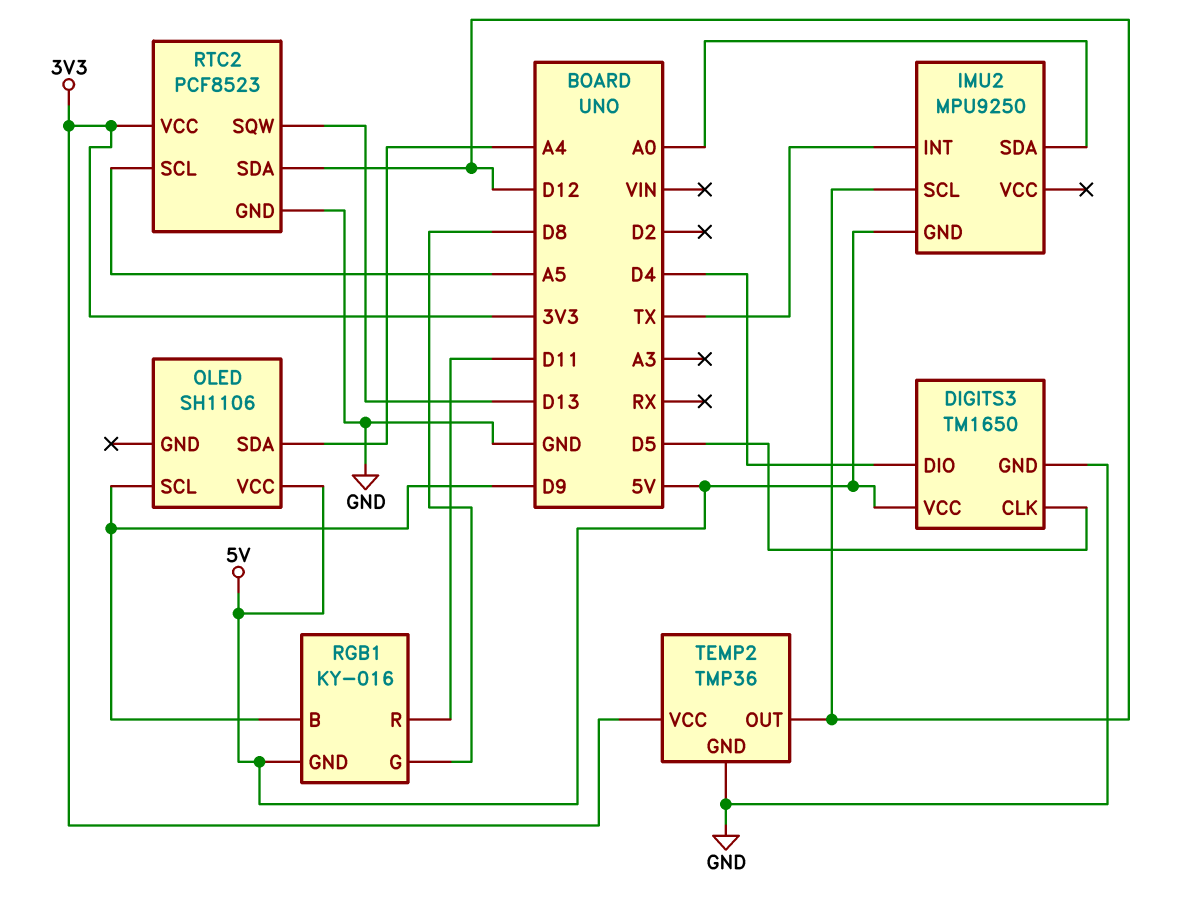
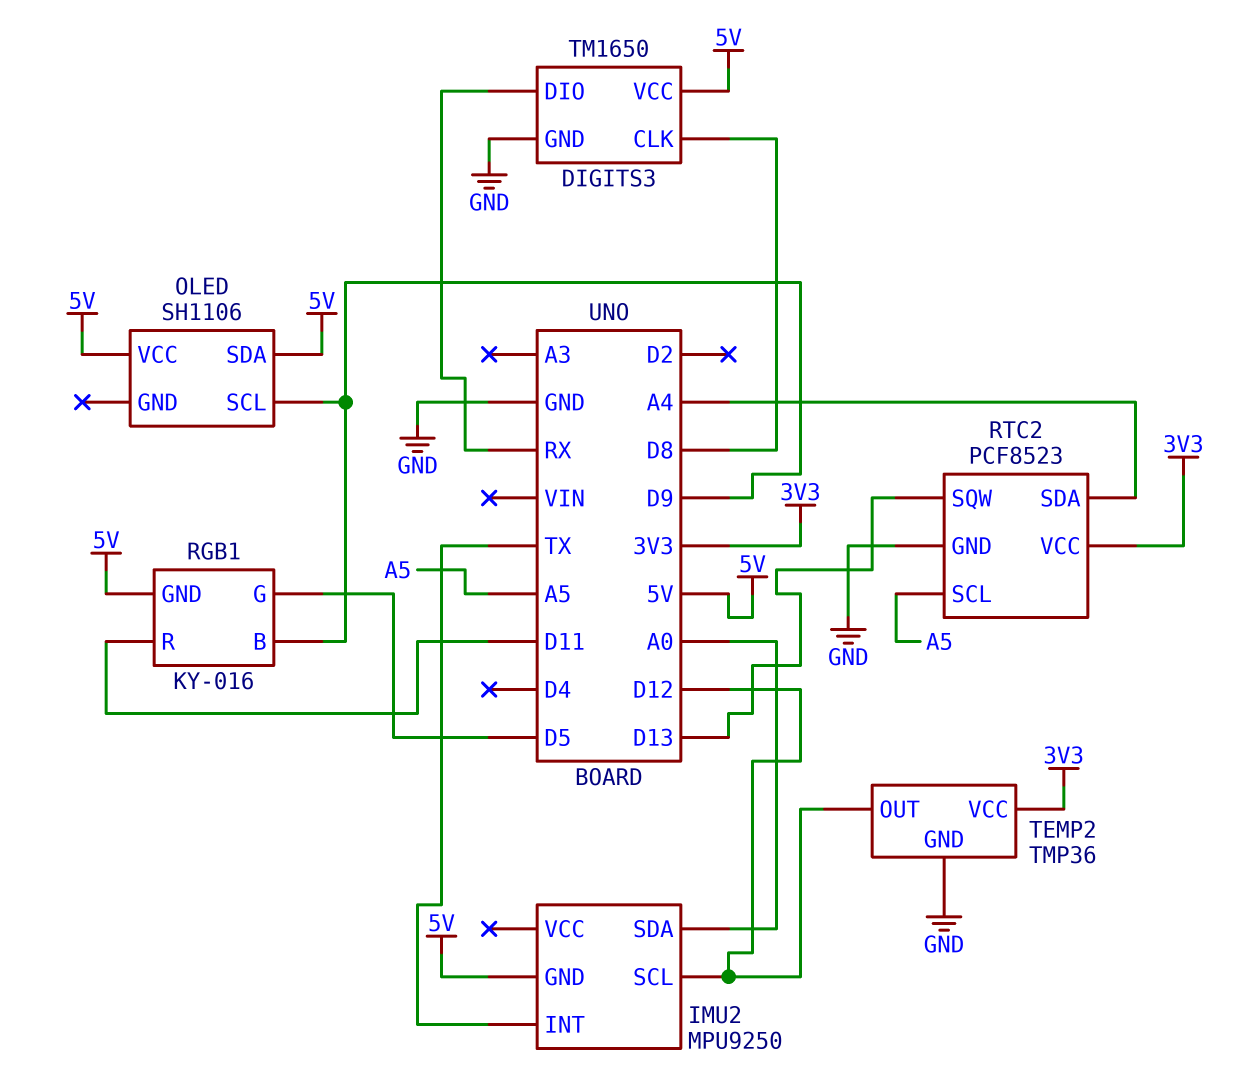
DIGITS3 pin CLK: D5 -> D8
DIGITS3 pin DIO: D4 -> RX
OLED pin SDA: A4 -> 5V
RGB1 pin G: D8 -> D5
RTC2 pin SDA: D12 -> A4

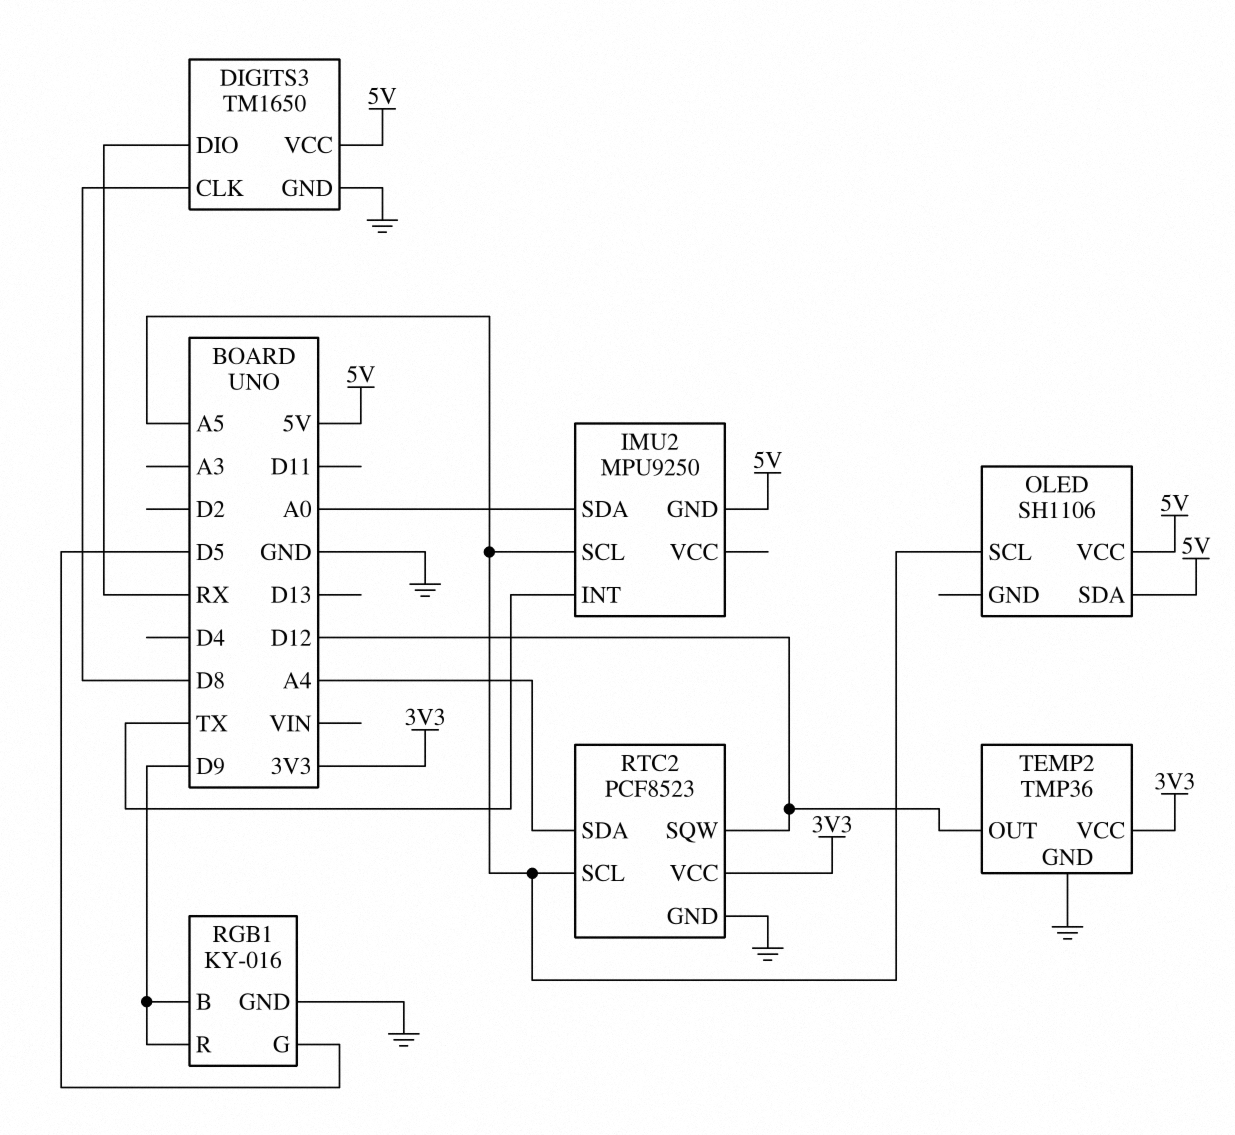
IMU2 pin SCL: D12 -> A5
OLED pin SCL: D9 -> A5
RGB1 pin GND: 5V -> GND
RGB1 pin R: D11 -> D9
RTC2 pin SQW: D13 -> D12

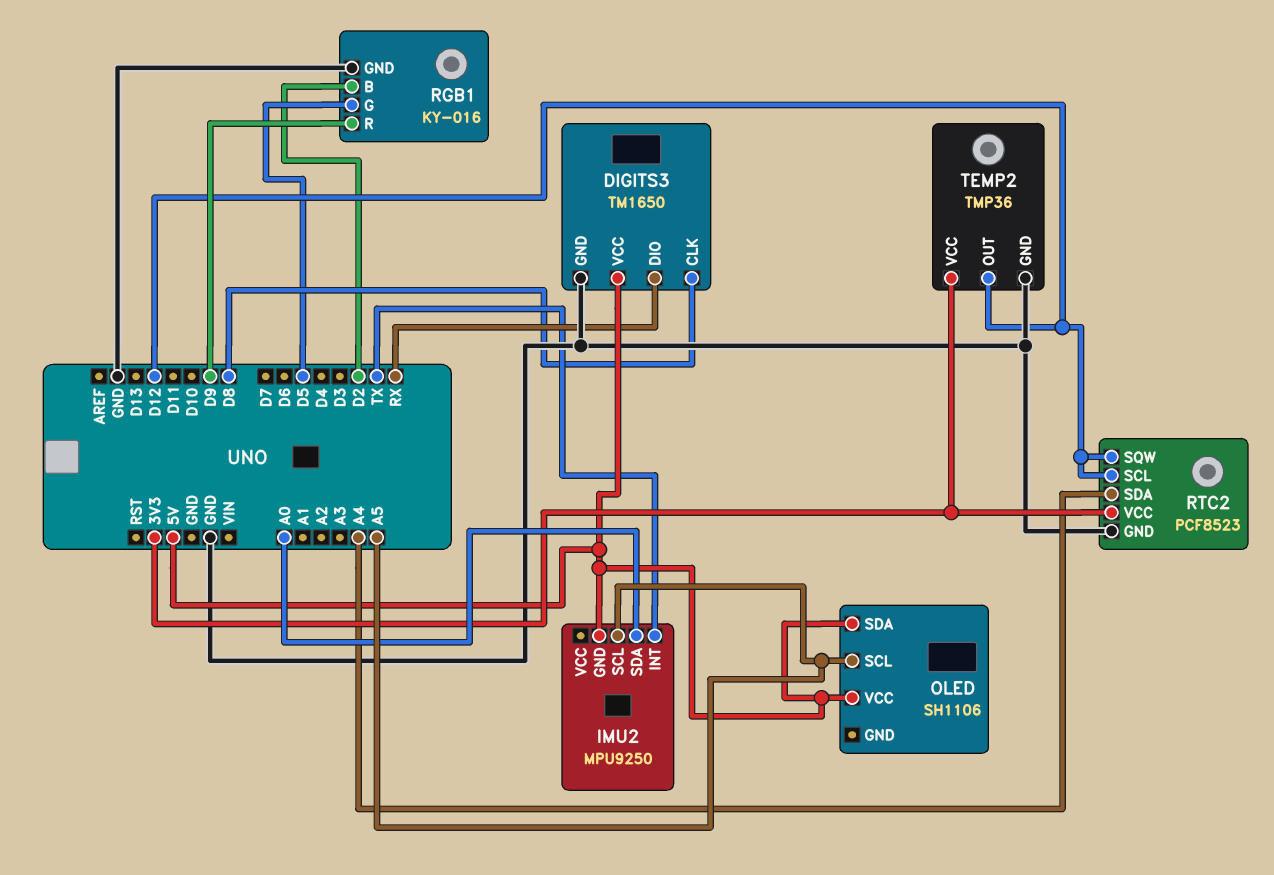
RGB1 pin B: D9 -> D2
RTC2 pin SCL: A5 -> D12

